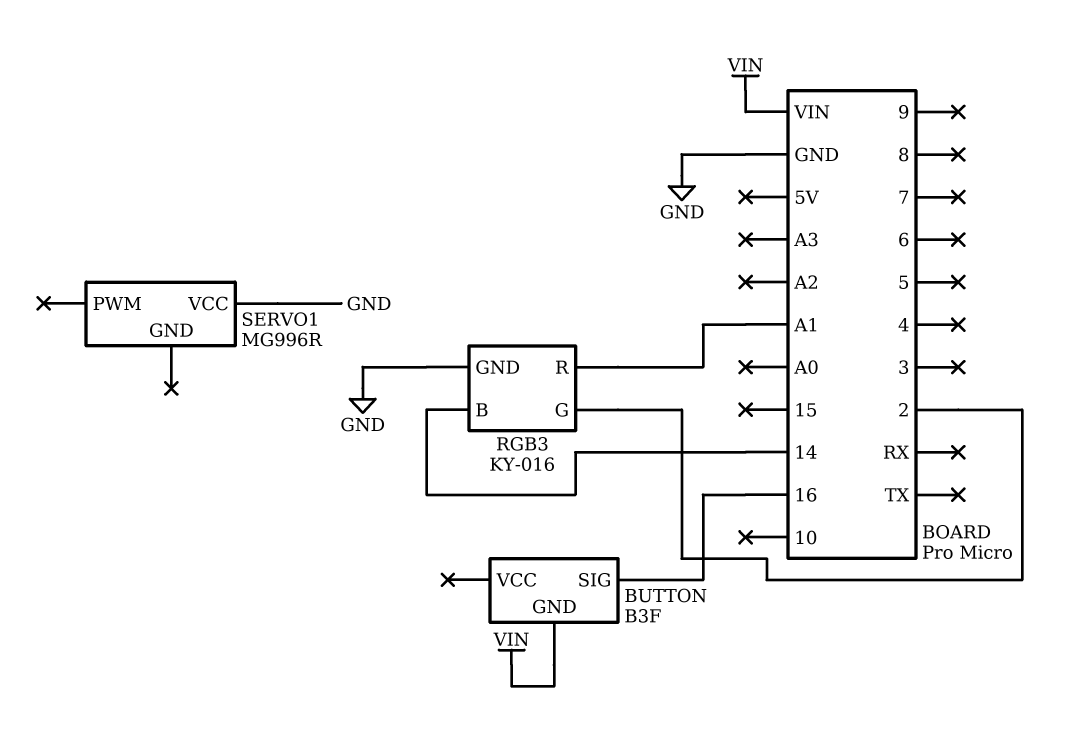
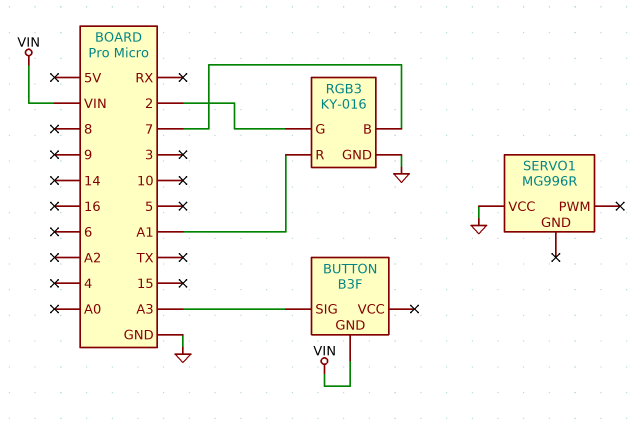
BUTTON pin SIG: 16 -> A3
RGB3 pin B: 14 -> 7

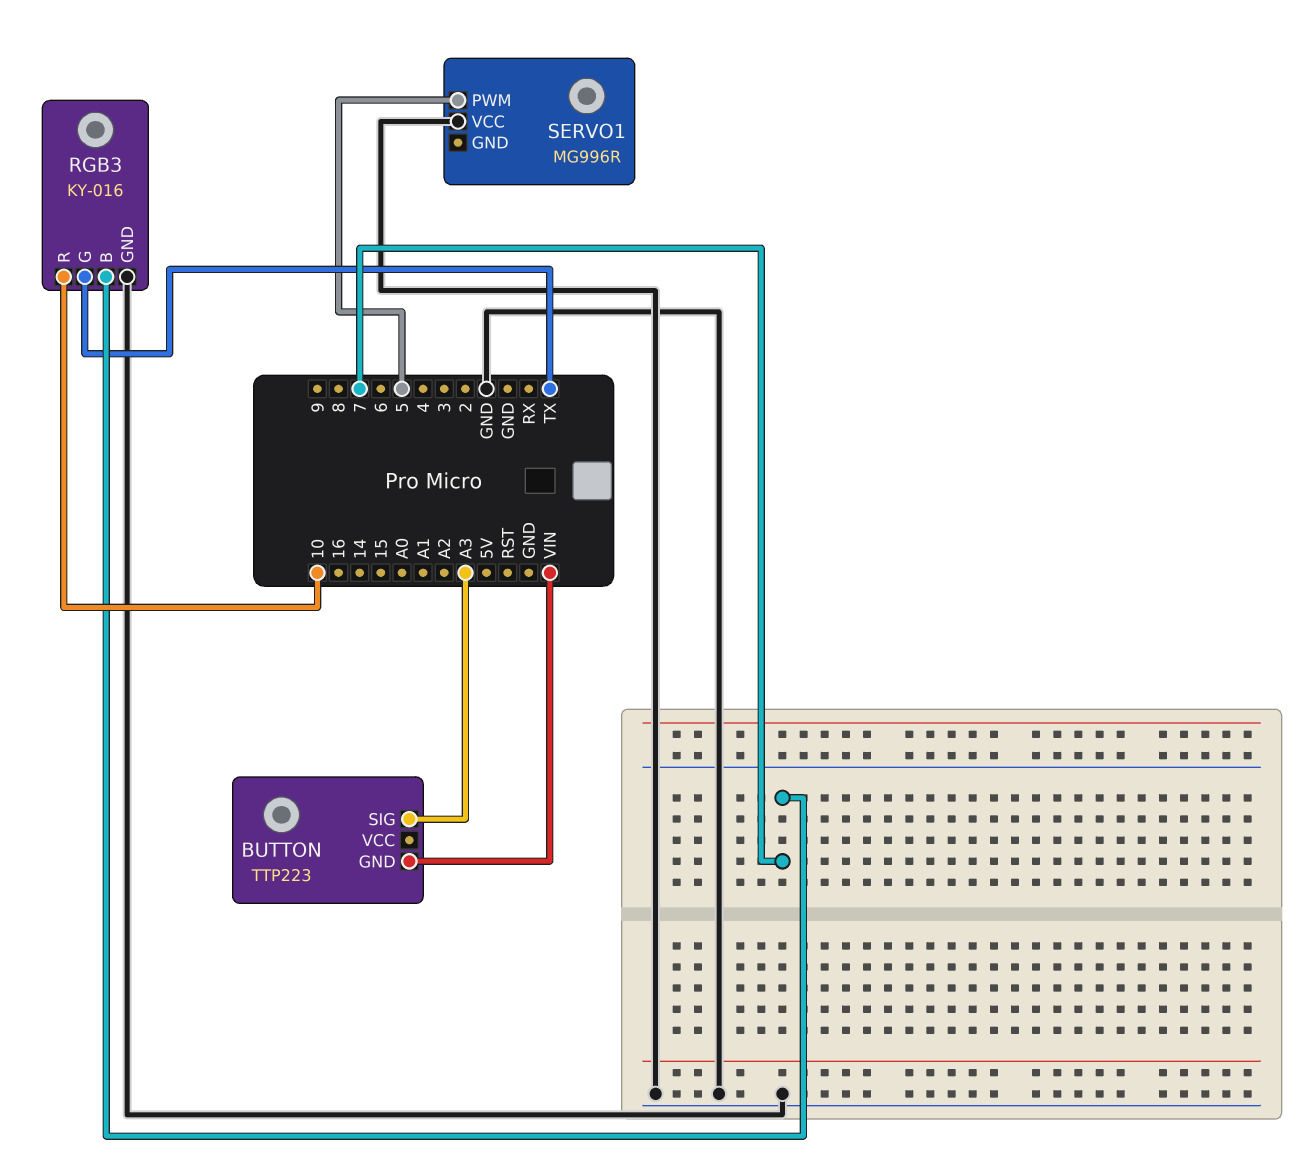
BUTTON: B3F -> TTP223
RGB3 pin G: 2 -> TX
RGB3 pin R: A1 -> 10
SERVO1 pin PWM: none -> 5

